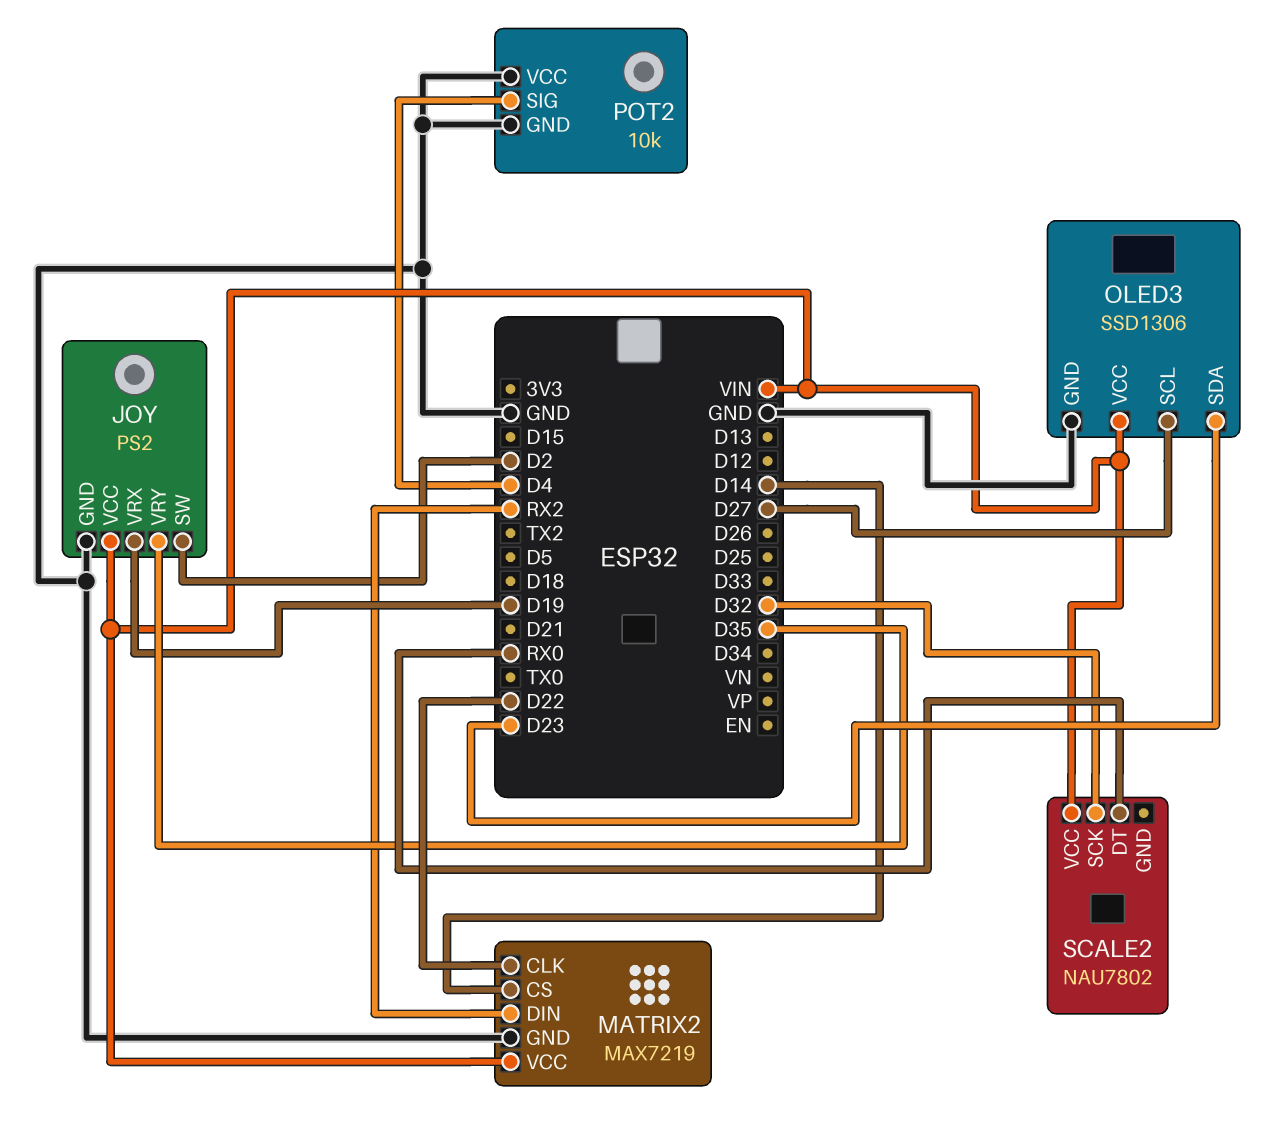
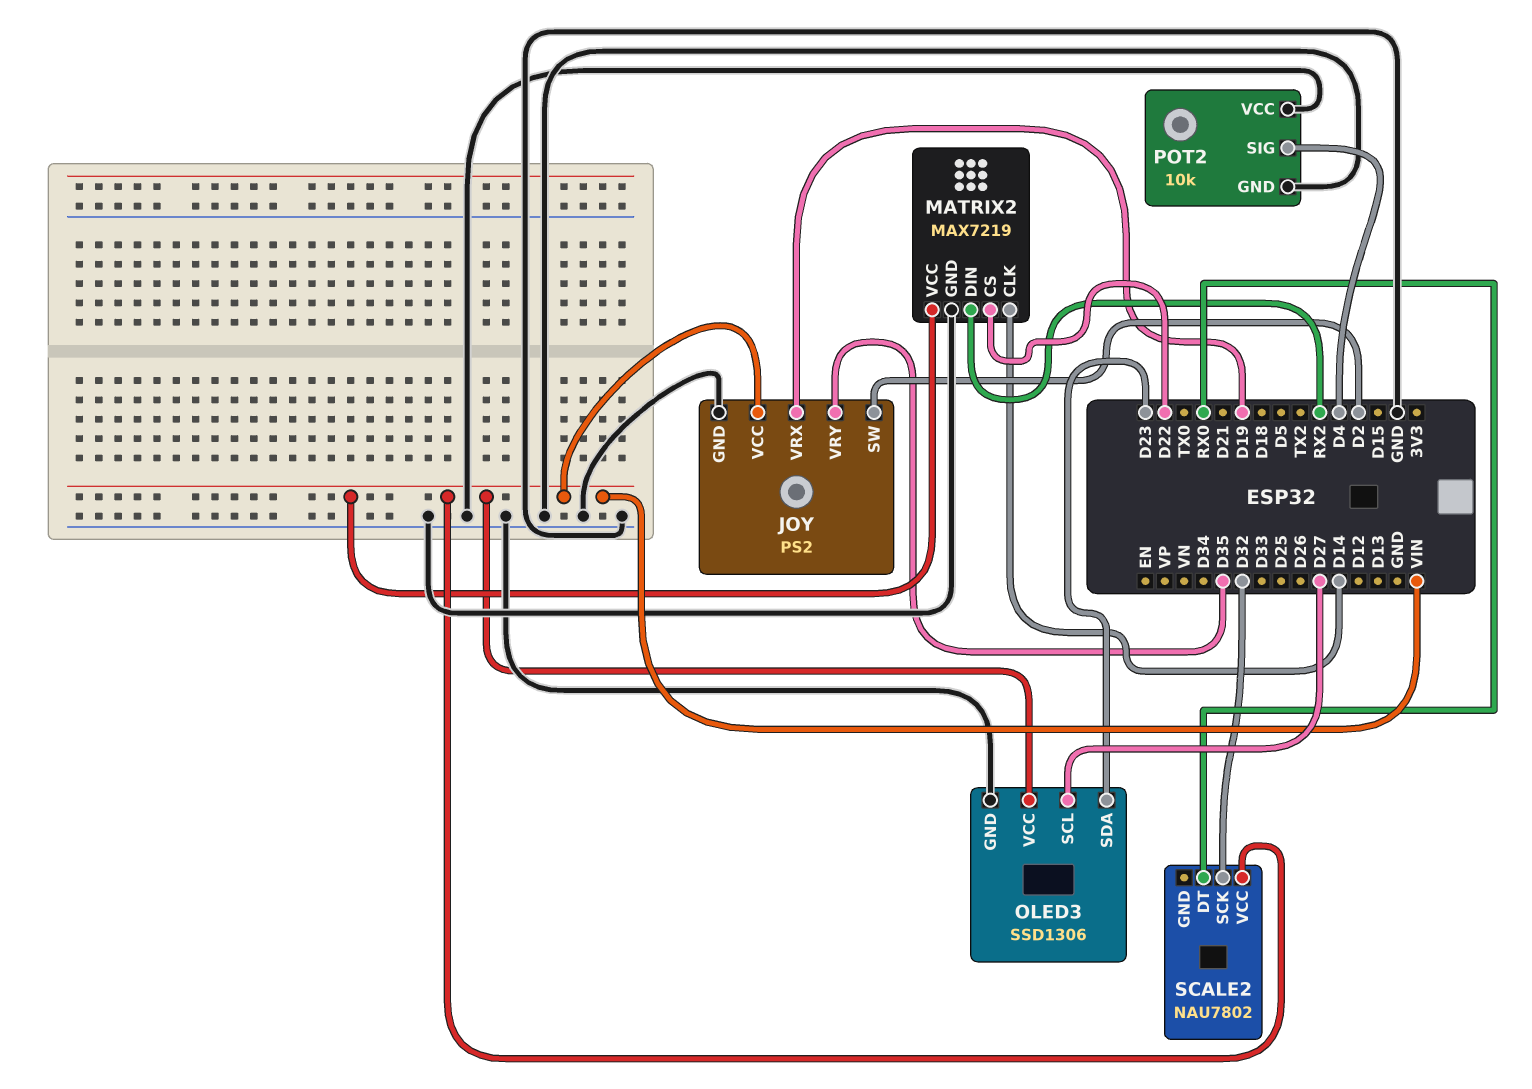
MATRIX2 pin CLK: D22 -> D14
MATRIX2 pin CS: D14 -> D22

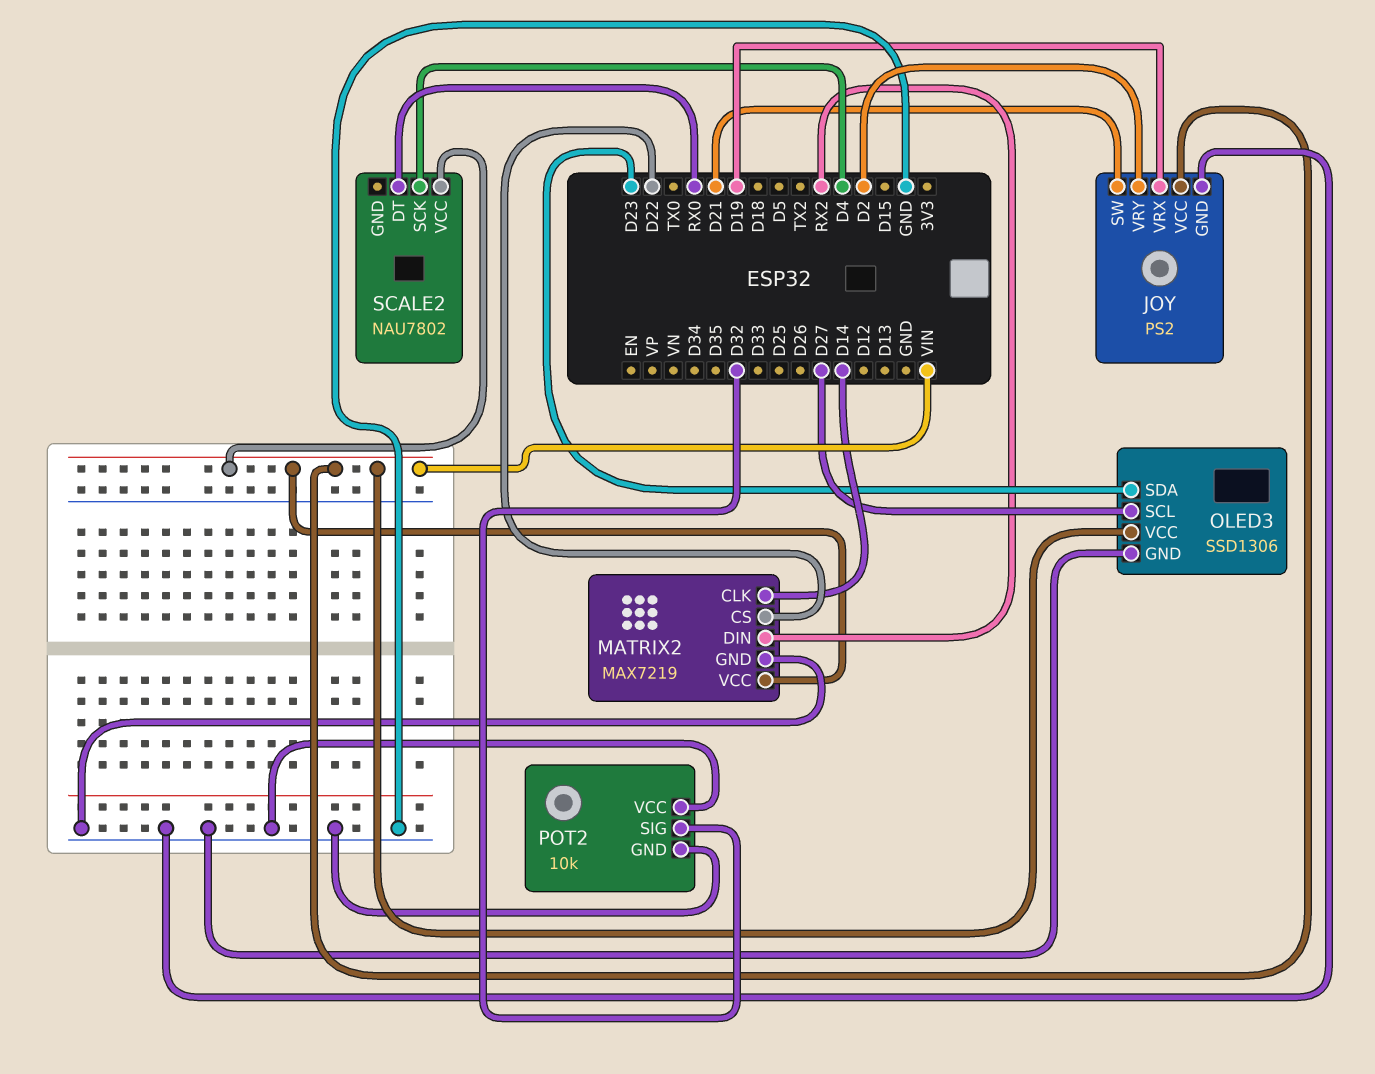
JOY pin SW: D2 -> D21
JOY pin VRY: D35 -> D2
POT2 pin SIG: D4 -> D32
SCALE2 pin SCK: D32 -> D4

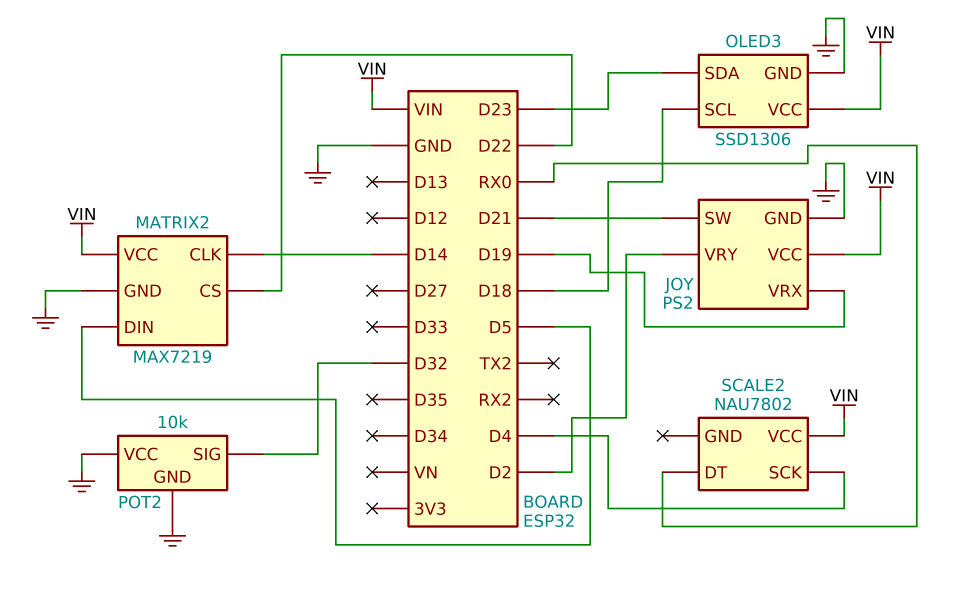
MATRIX2 pin DIN: RX2 -> D5
OLED3 pin SCL: D27 -> D18

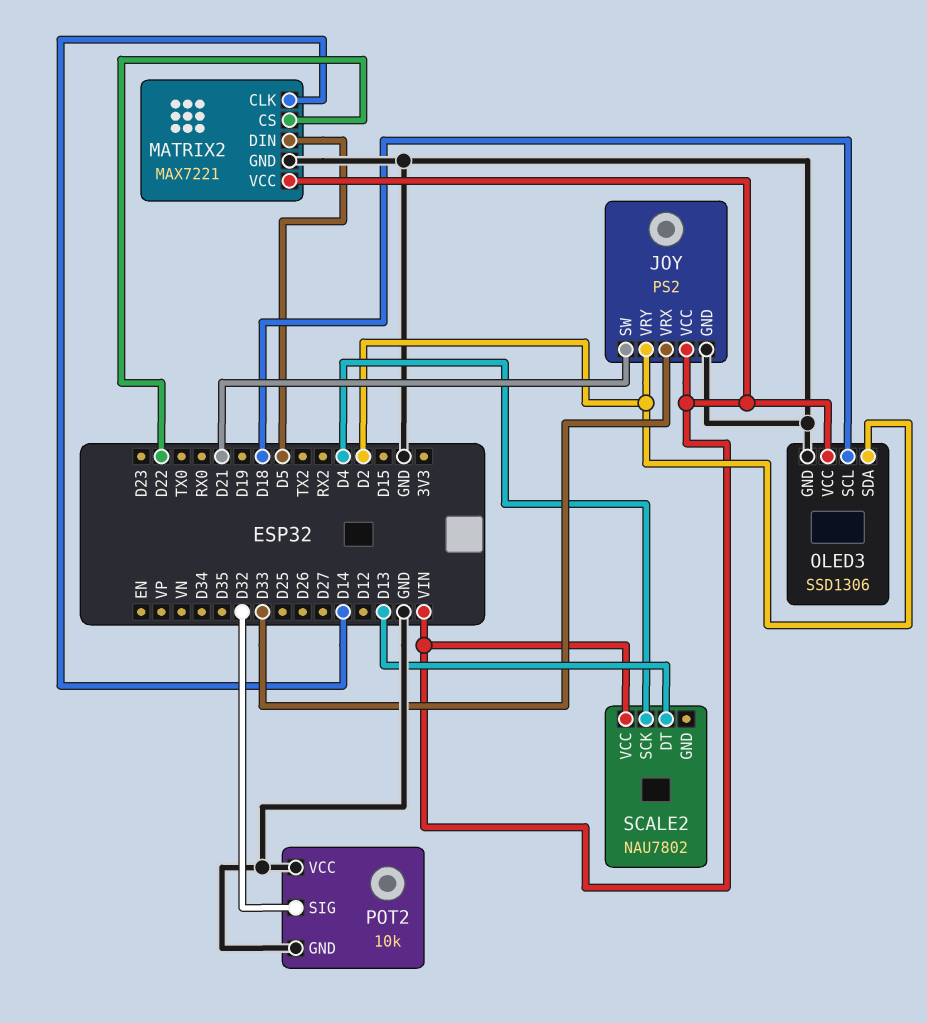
JOY pin VRX: D19 -> D33
MATRIX2: MAX7219 -> MAX7221
OLED3 pin SDA: D23 -> D2
SCALE2 pin DT: RX0 -> D13

